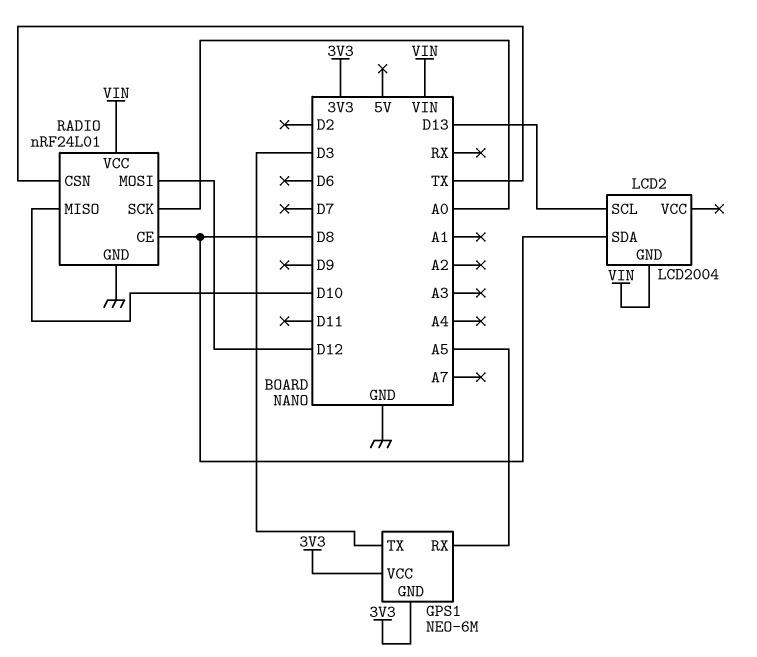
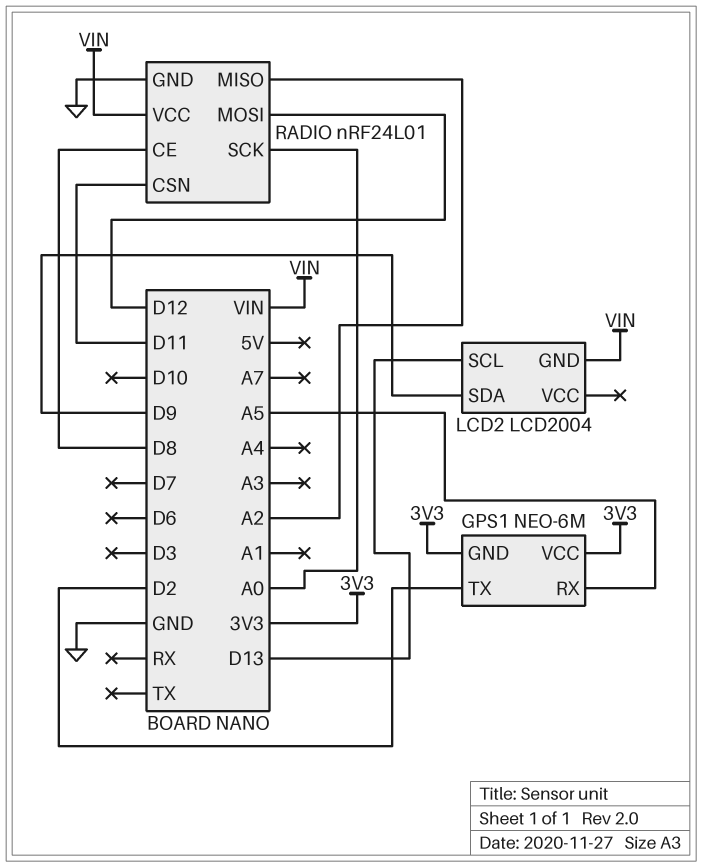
GPS1 pin TX: D3 -> D2
LCD2 pin SDA: D8 -> D9
RADIO pin CSN: TX -> D11
RADIO pin MISO: D10 -> A2

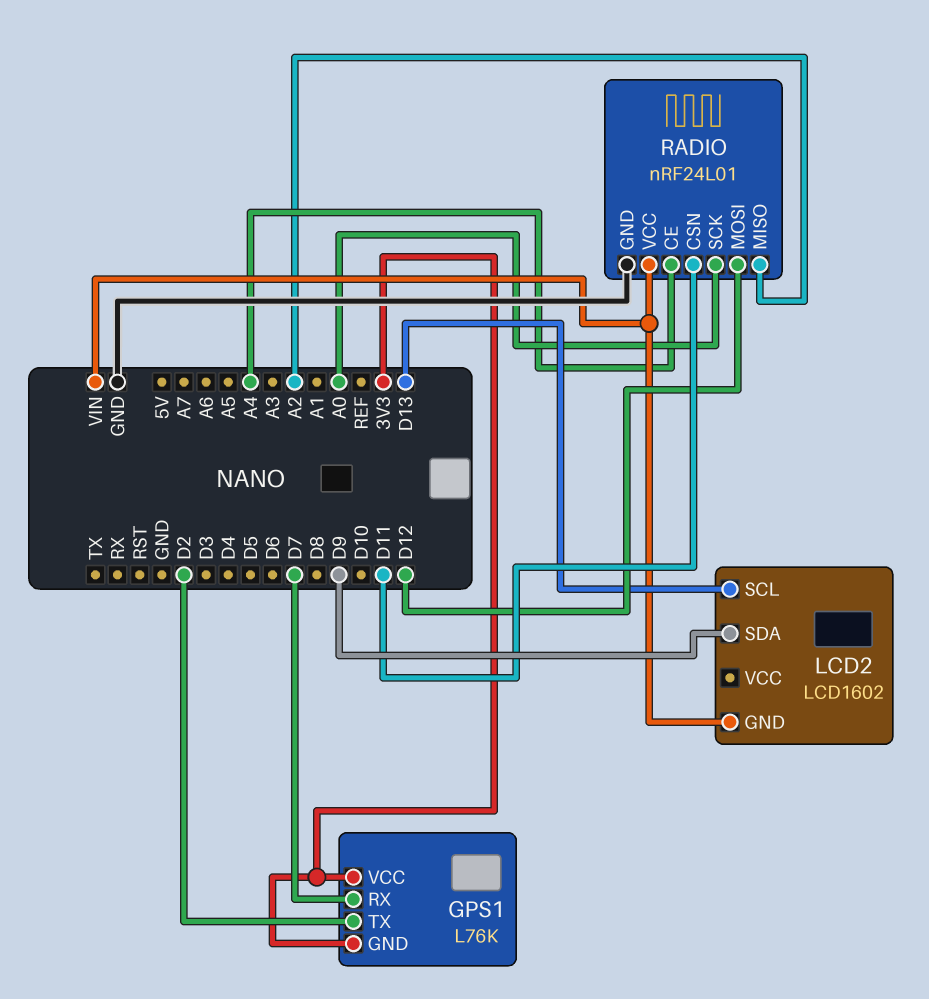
GPS1: NEO-6M -> L76K
GPS1 pin RX: A5 -> D7
LCD2: LCD2004 -> LCD1602
RADIO pin CE: D8 -> A4

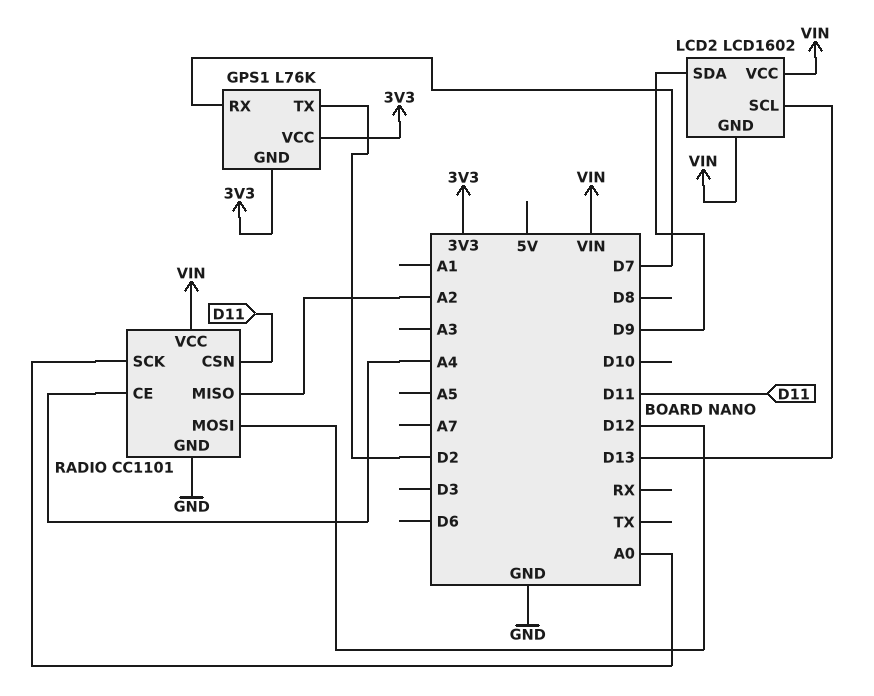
LCD2 pin VCC: none -> VIN
RADIO: nRF24L01 -> CC1101

